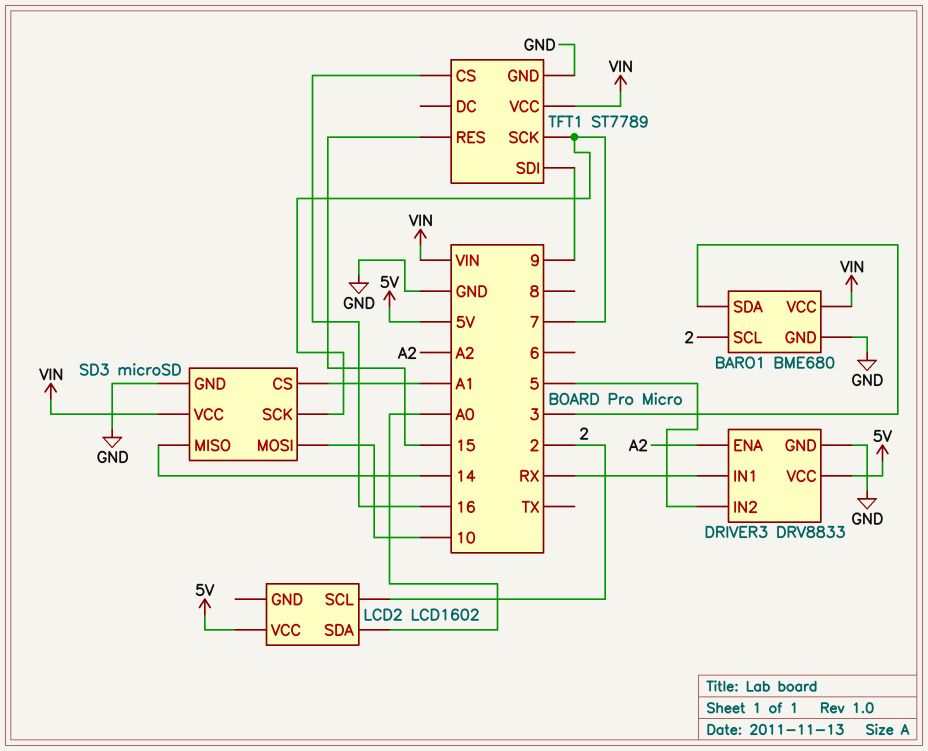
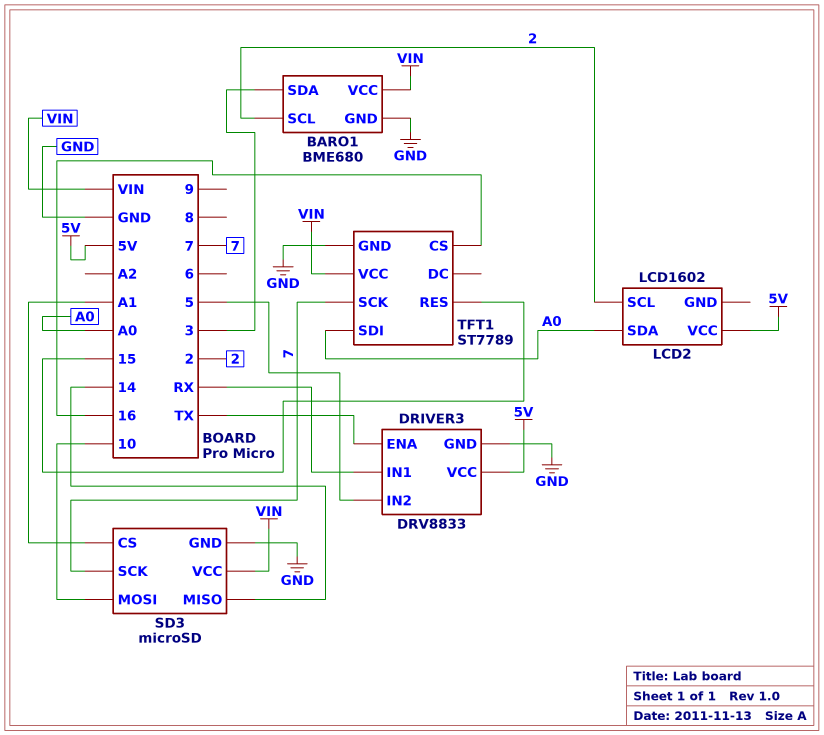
DRIVER3 pin ENA: A2 -> TX
TFT1 pin SDI: 9 -> A0

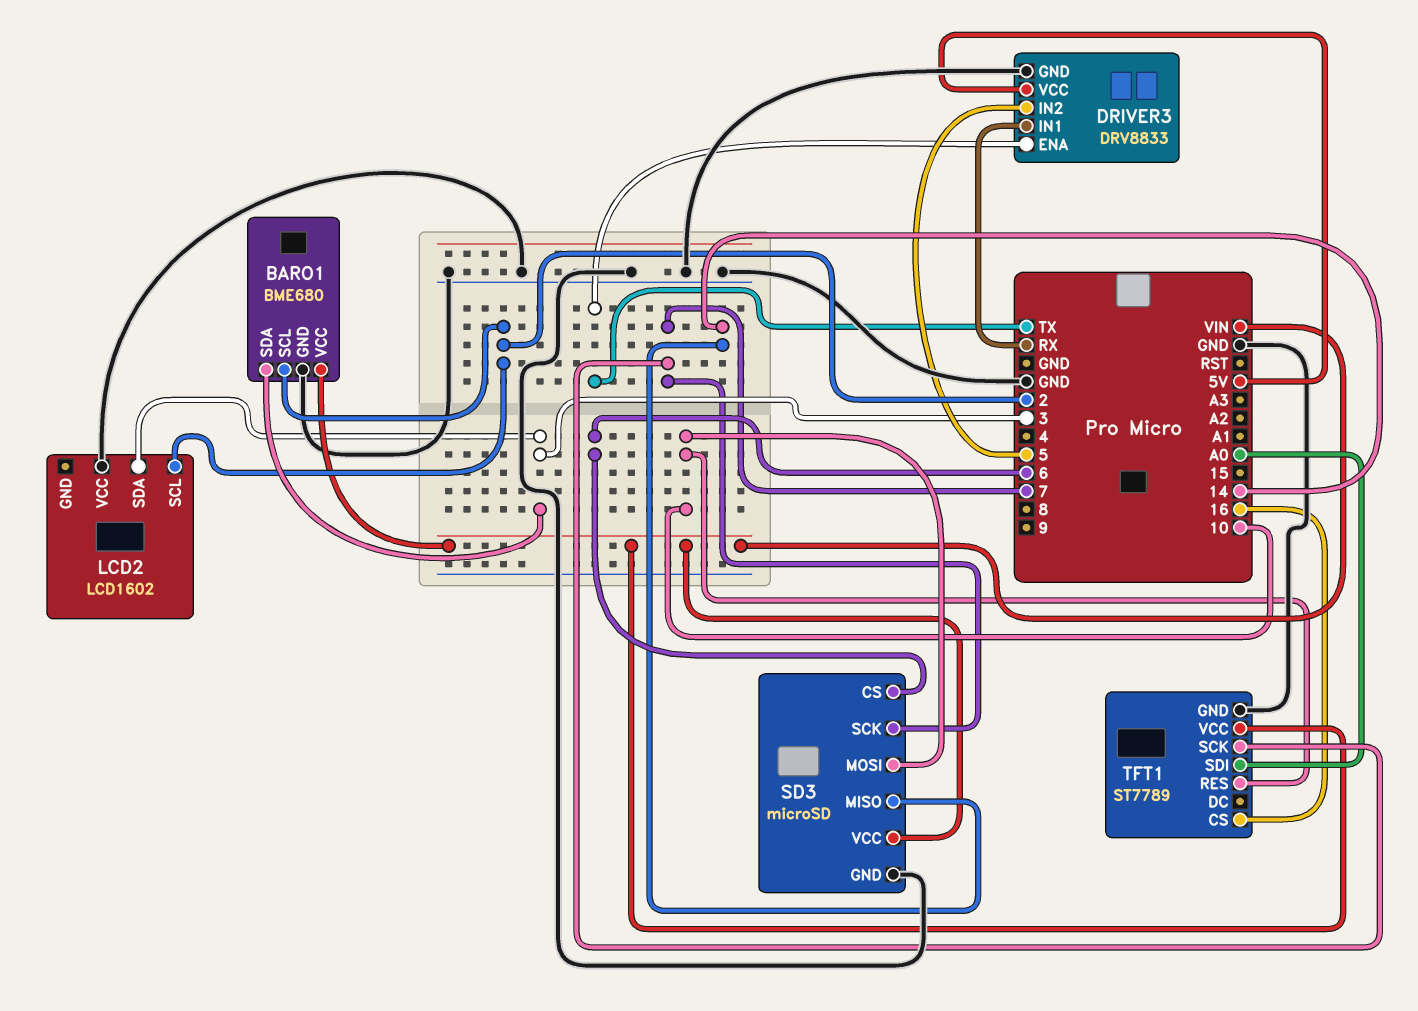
LCD2 pin SDA: A0 -> 3
LCD2 pin VCC: 5V -> GND
SD3 pin CS: A1 -> 6
TFT1 pin RES: 15 -> 10

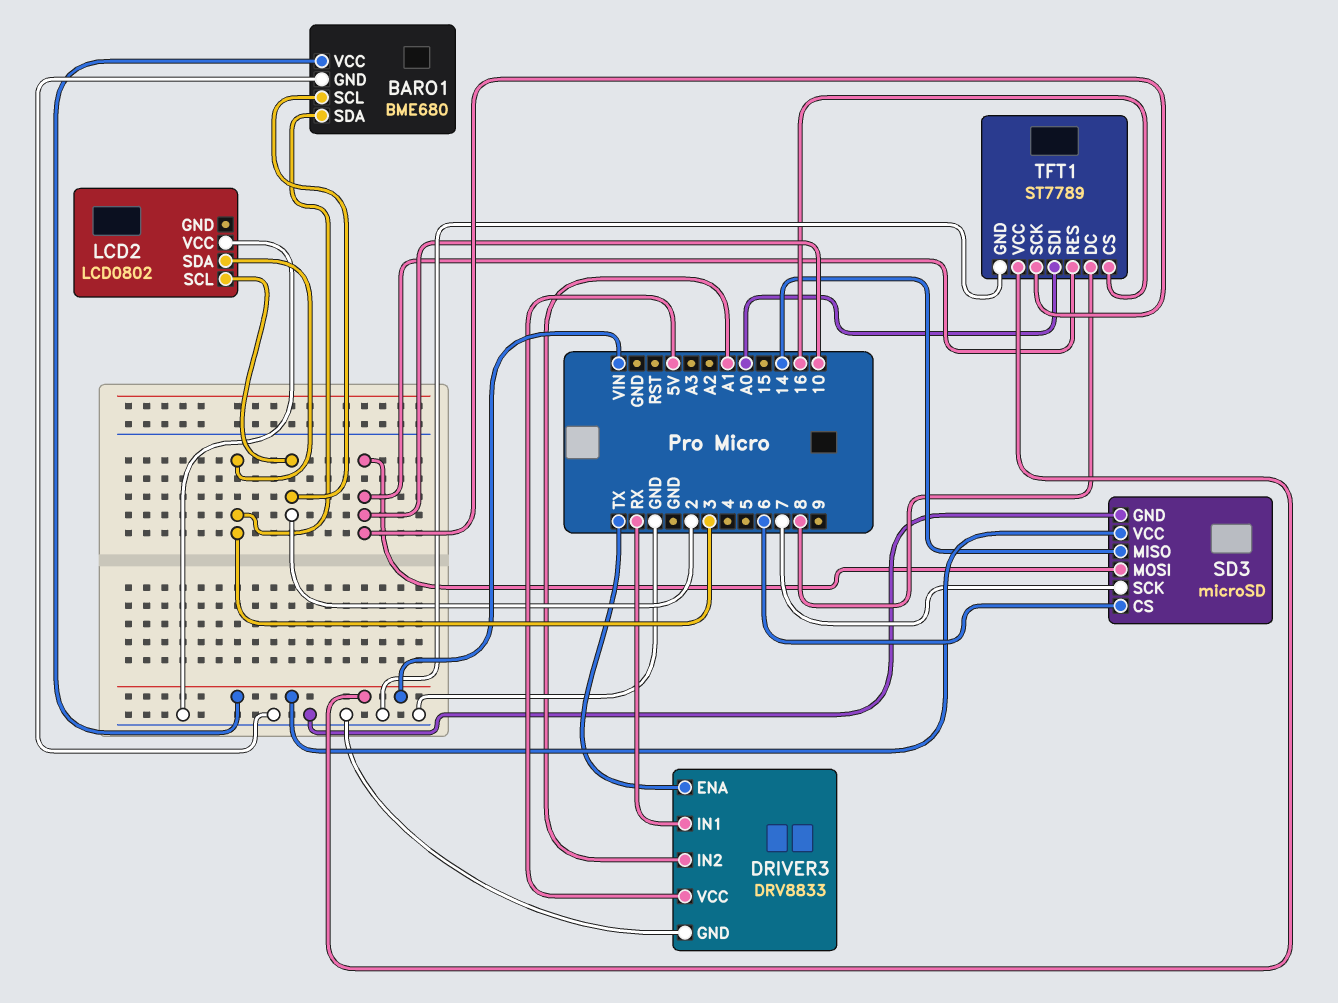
DRIVER3 pin IN2: 5 -> A1
LCD2: LCD1602 -> LCD0802
TFT1 pin DC: none -> 8
TFT1 pin SCK: 7 -> 10

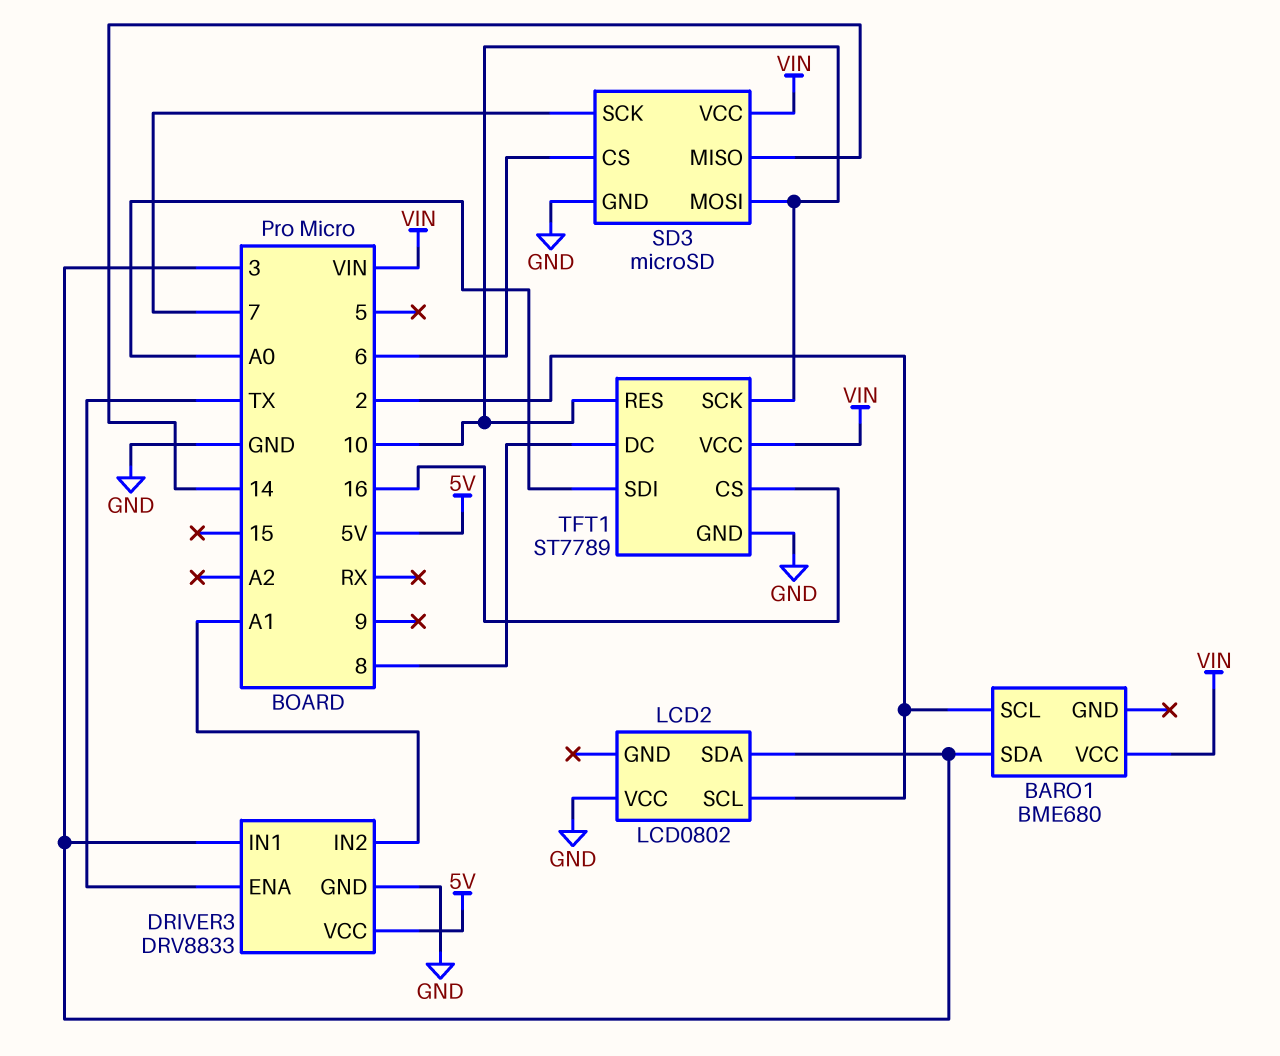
BARO1 pin GND: GND -> none
DRIVER3 pin IN1: RX -> 3

